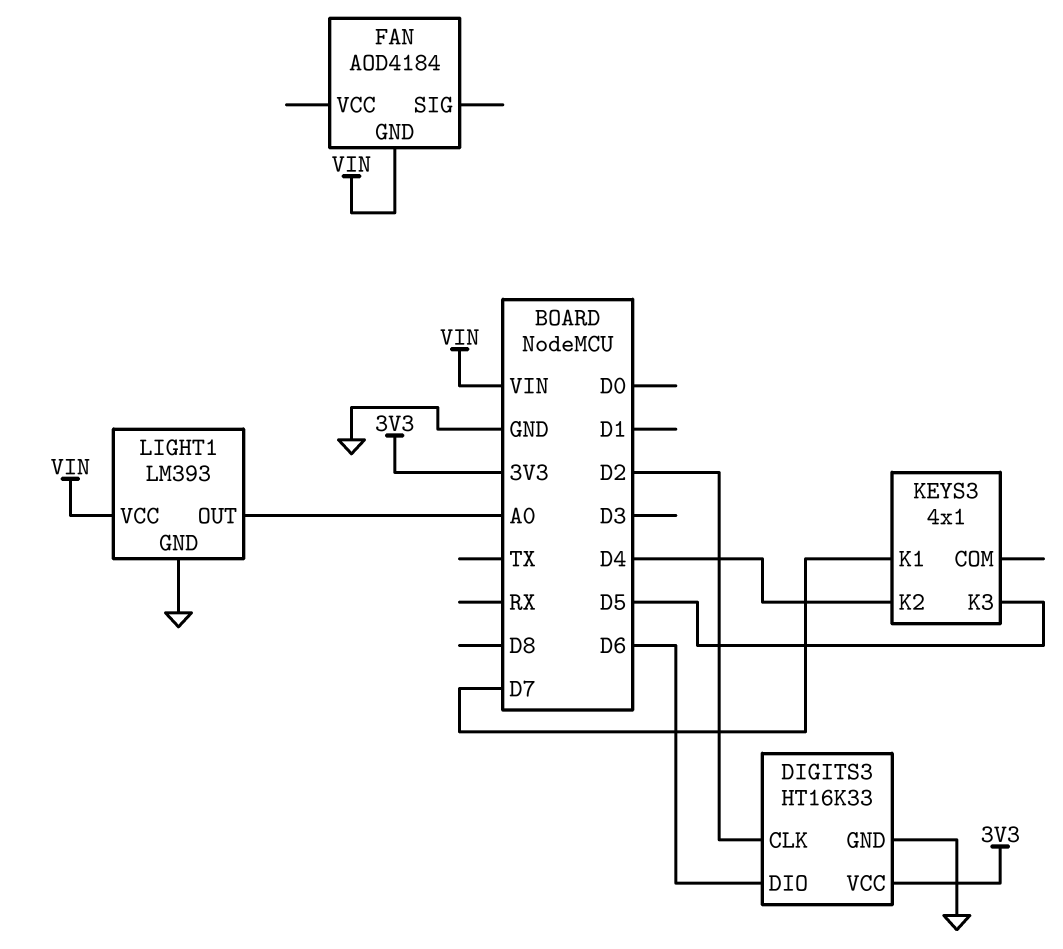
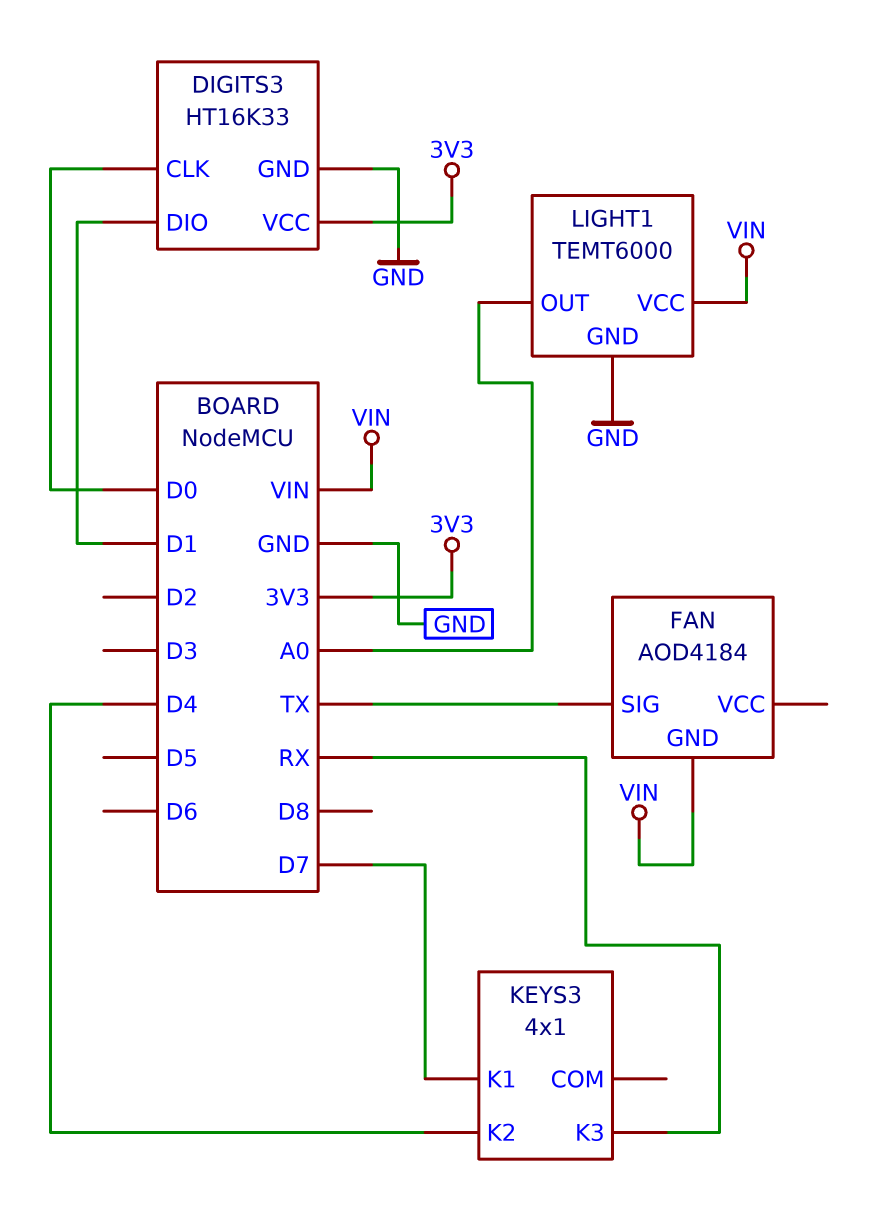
DIGITS3 pin CLK: D2 -> D0
DIGITS3 pin DIO: D6 -> D1
FAN pin SIG: none -> TX
KEYS3 pin K3: D5 -> RX
LIGHT1: LM393 -> TEMT6000

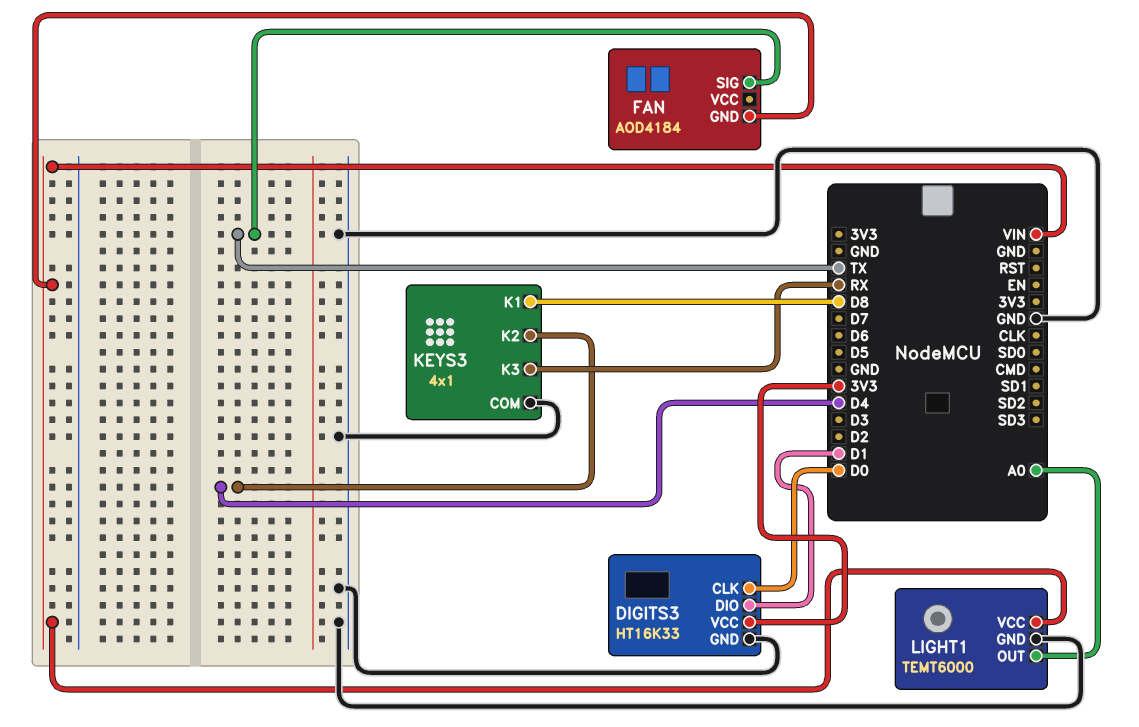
KEYS3 pin COM: none -> GND
KEYS3 pin K1: D7 -> D8

